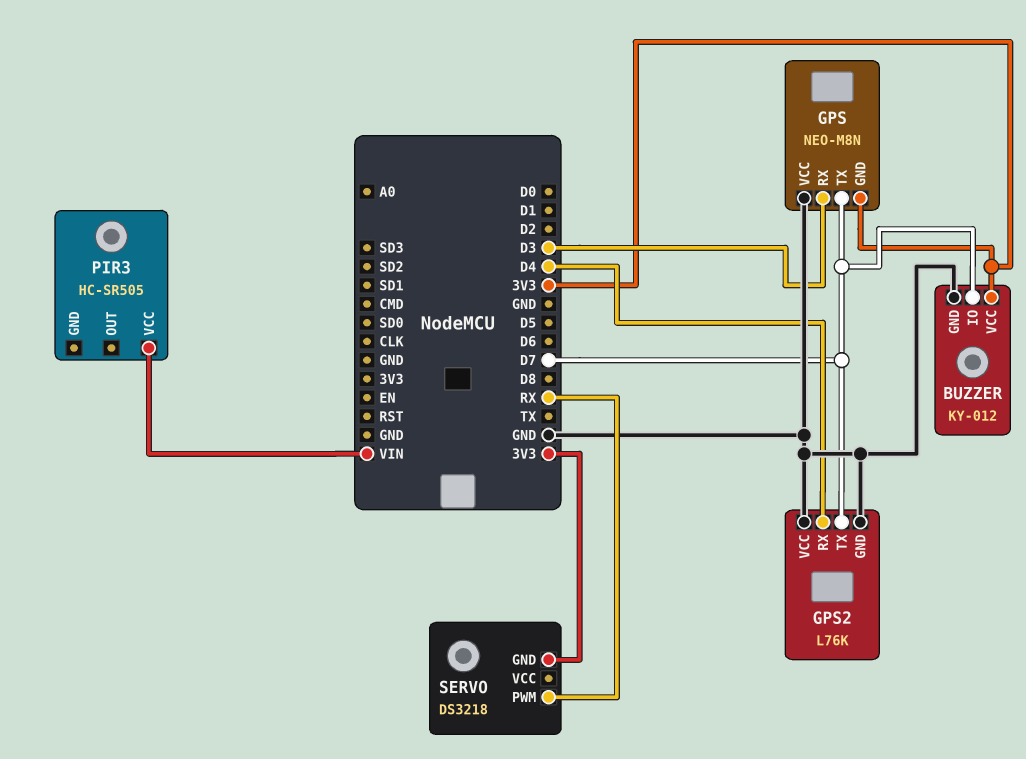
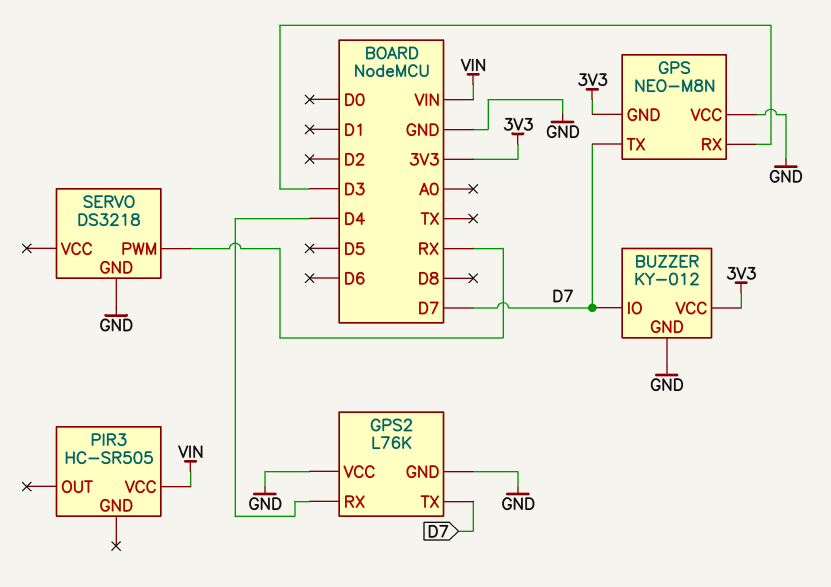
SERVO pin GND: 3V3 -> GND

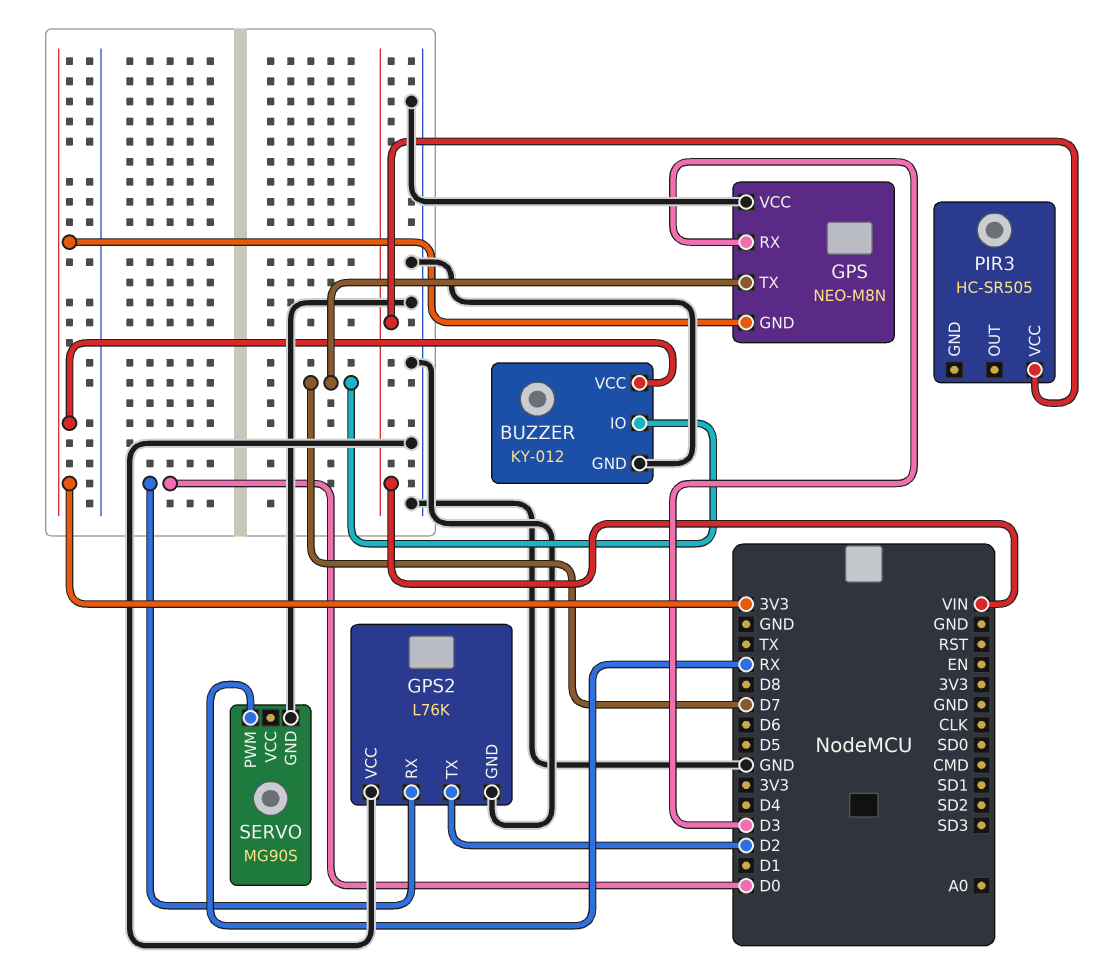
GPS2 pin RX: D4 -> D0
GPS2 pin TX: D7 -> D2
SERVO: DS3218 -> MG90S

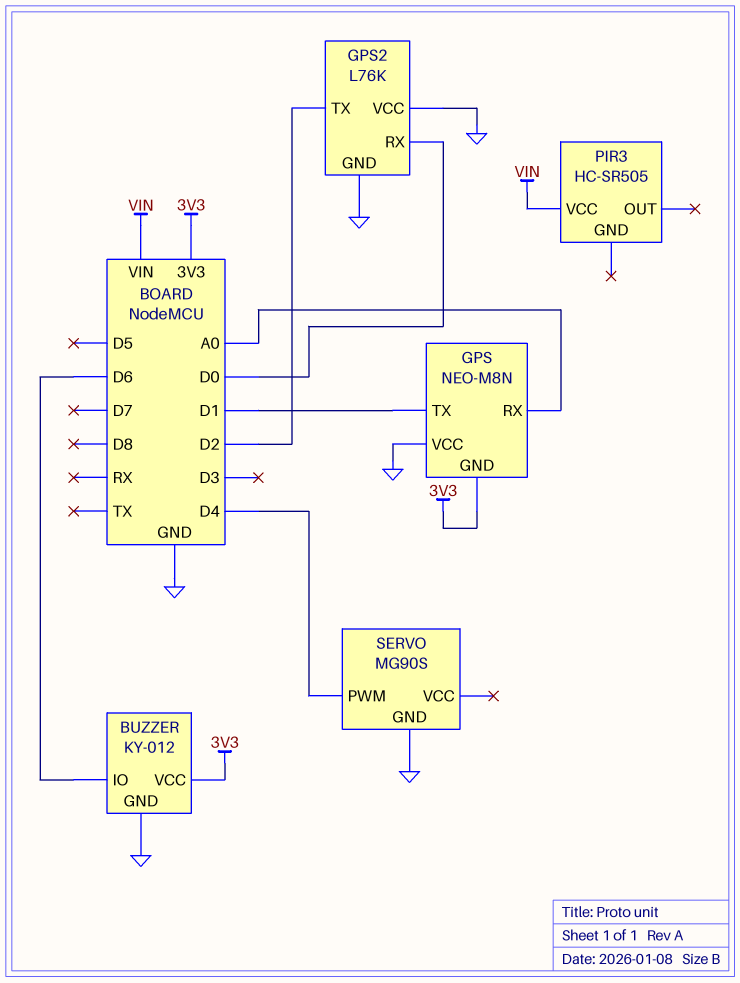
BUZZER pin IO: D7 -> D6
GPS pin RX: D3 -> A0
GPS pin TX: D7 -> D1
SERVO pin PWM: RX -> D4

